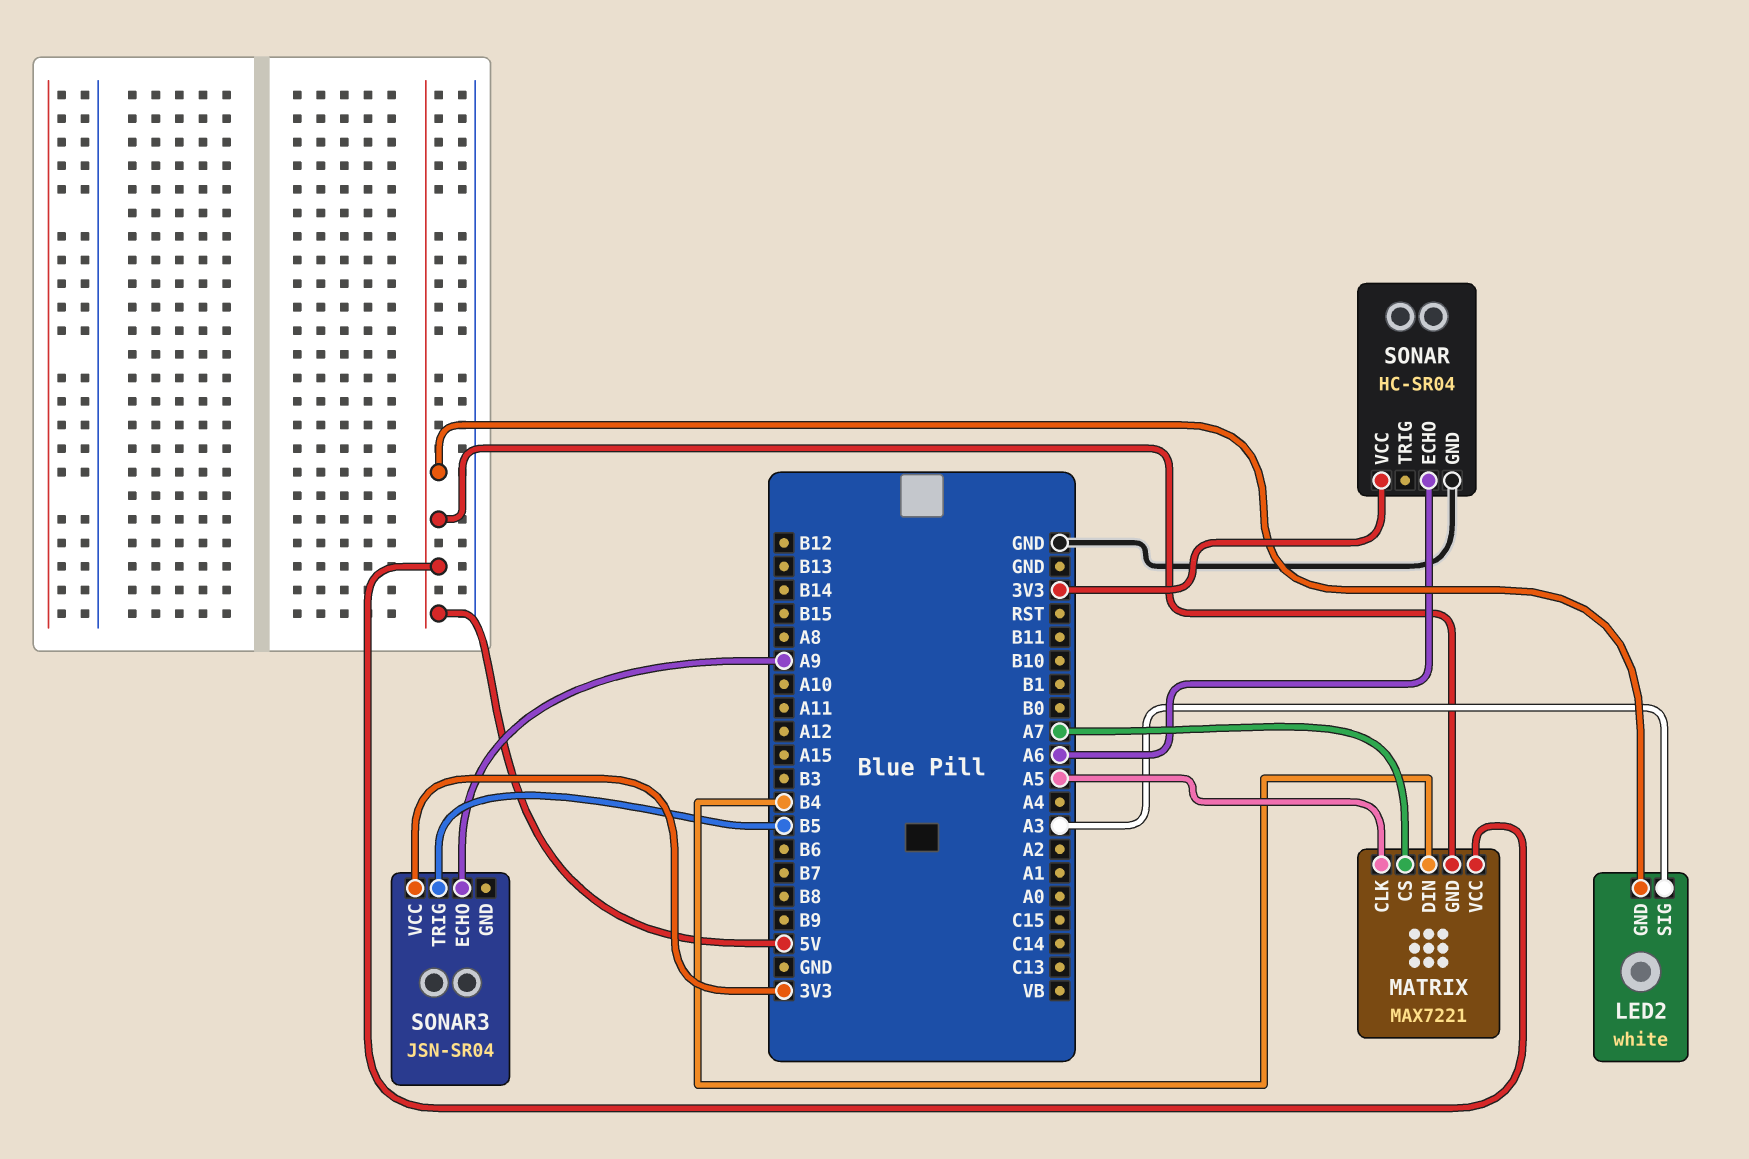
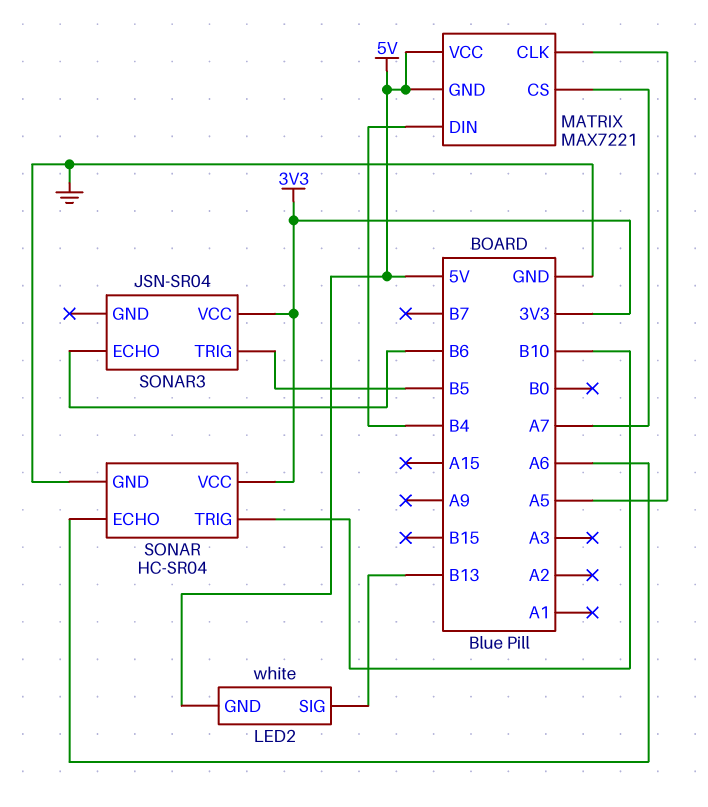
LED2 pin SIG: A3 -> B13
SONAR pin TRIG: none -> B10
SONAR3 pin ECHO: A9 -> B6

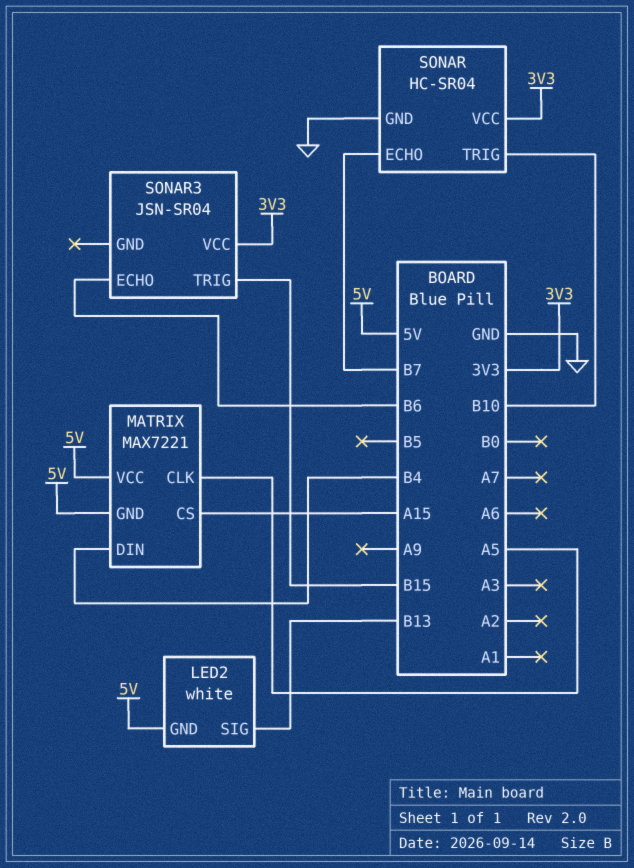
MATRIX pin CS: A7 -> A15
SONAR pin ECHO: A6 -> B7
SONAR3 pin TRIG: B5 -> B15

